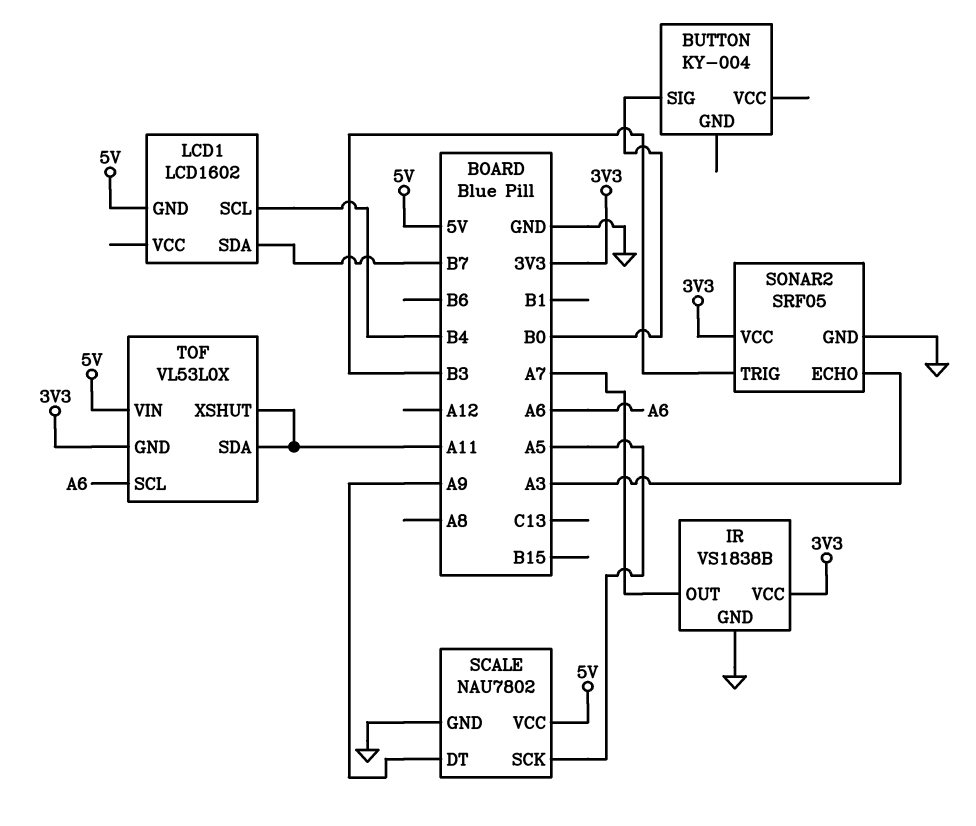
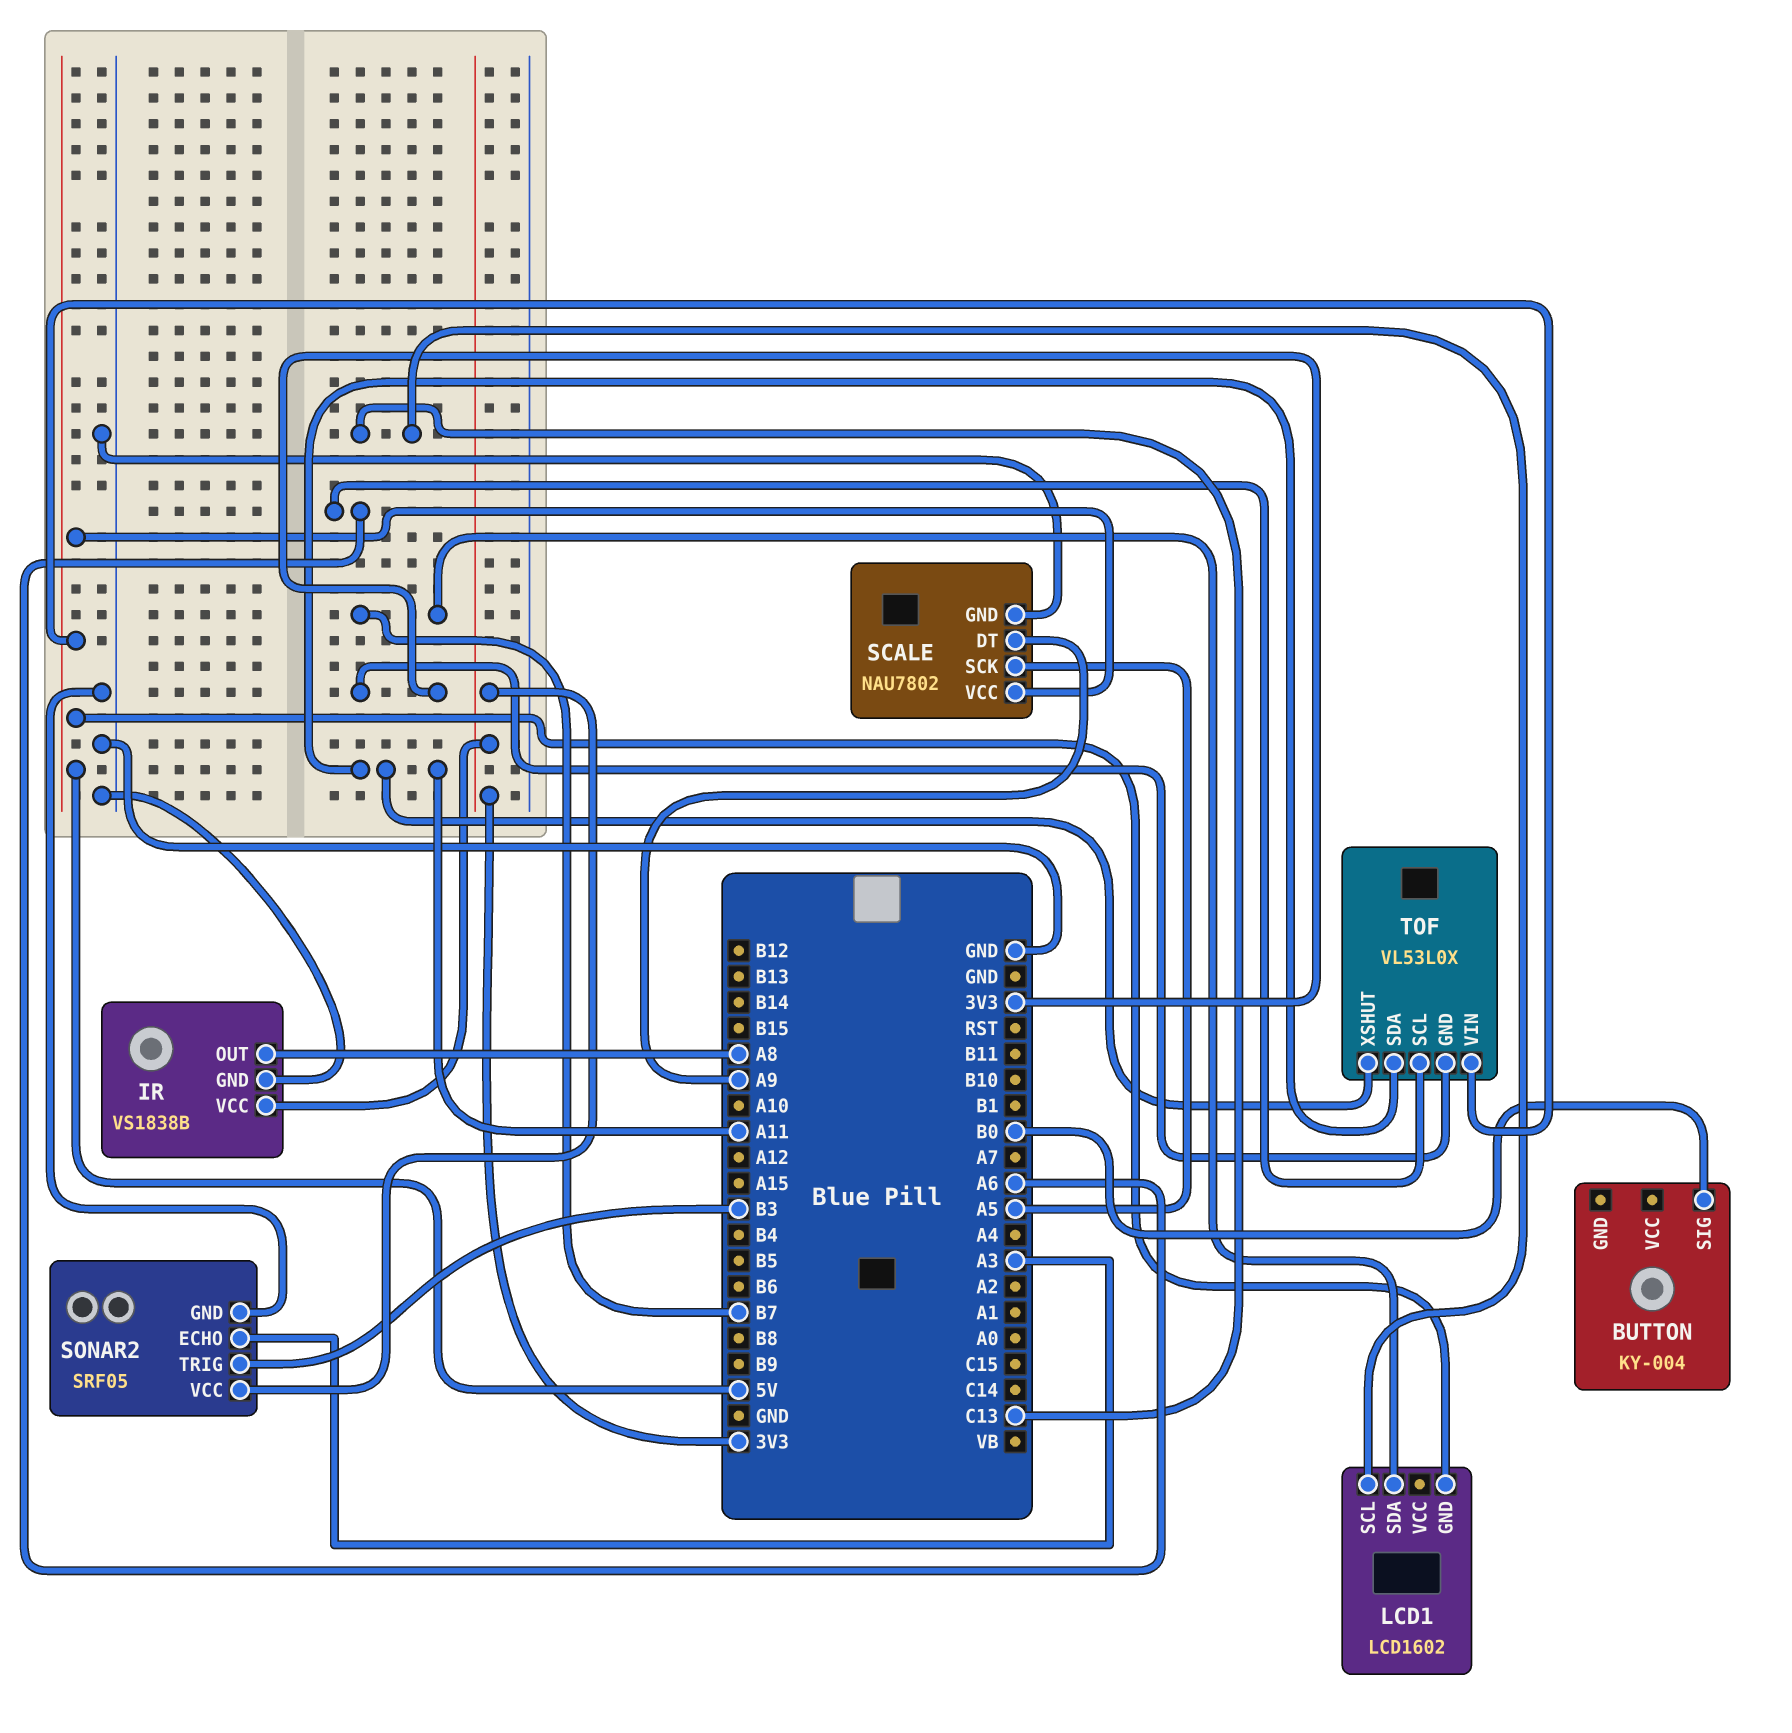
IR pin OUT: A7 -> A8
LCD1 pin SCL: B4 -> C13

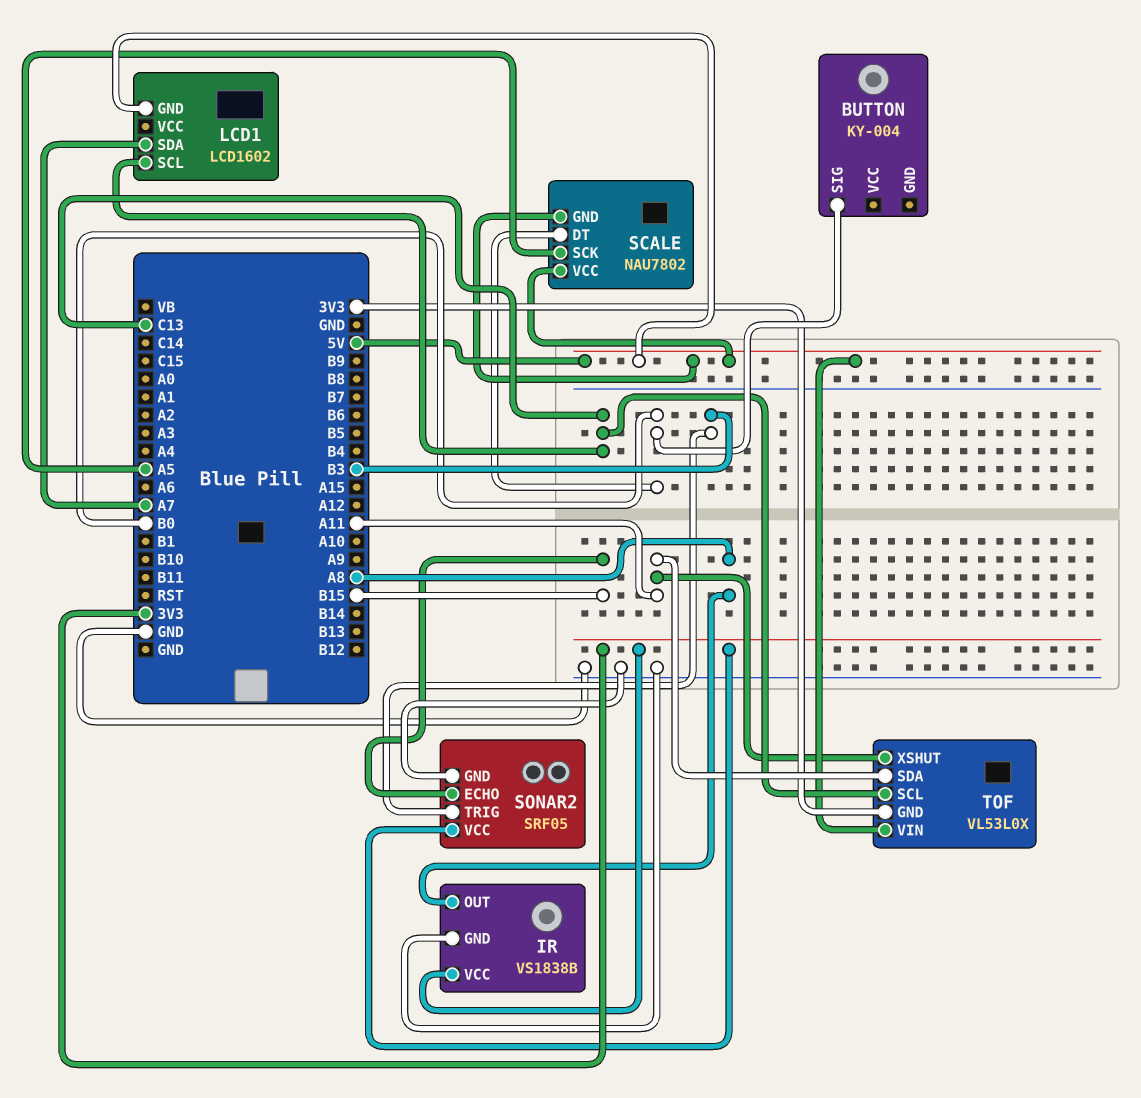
LCD1 pin SDA: B7 -> A7
SCALE pin DT: A9 -> B0
SCALE pin GND: GND -> 5V
SONAR2 pin ECHO: A3 -> B15
TOF pin SCL: A6 -> C13

